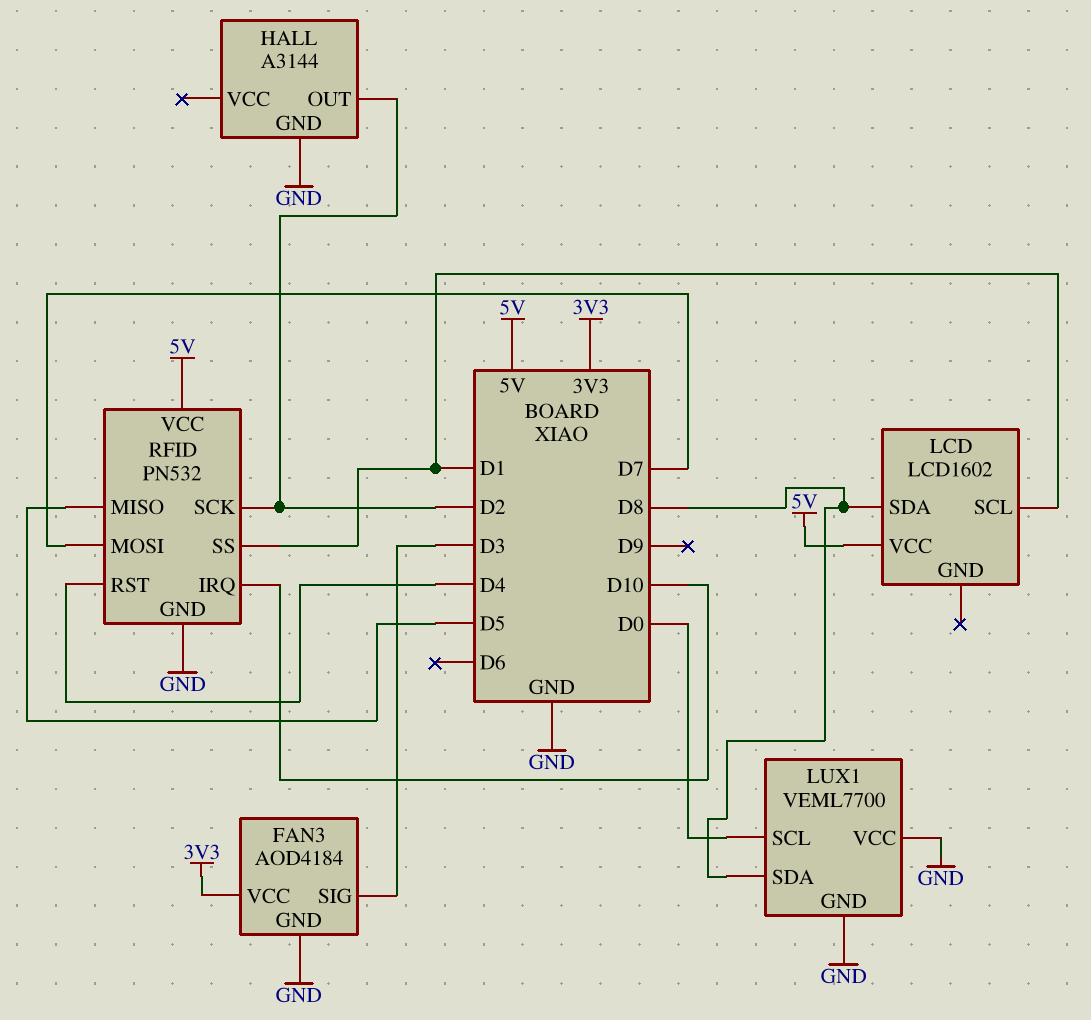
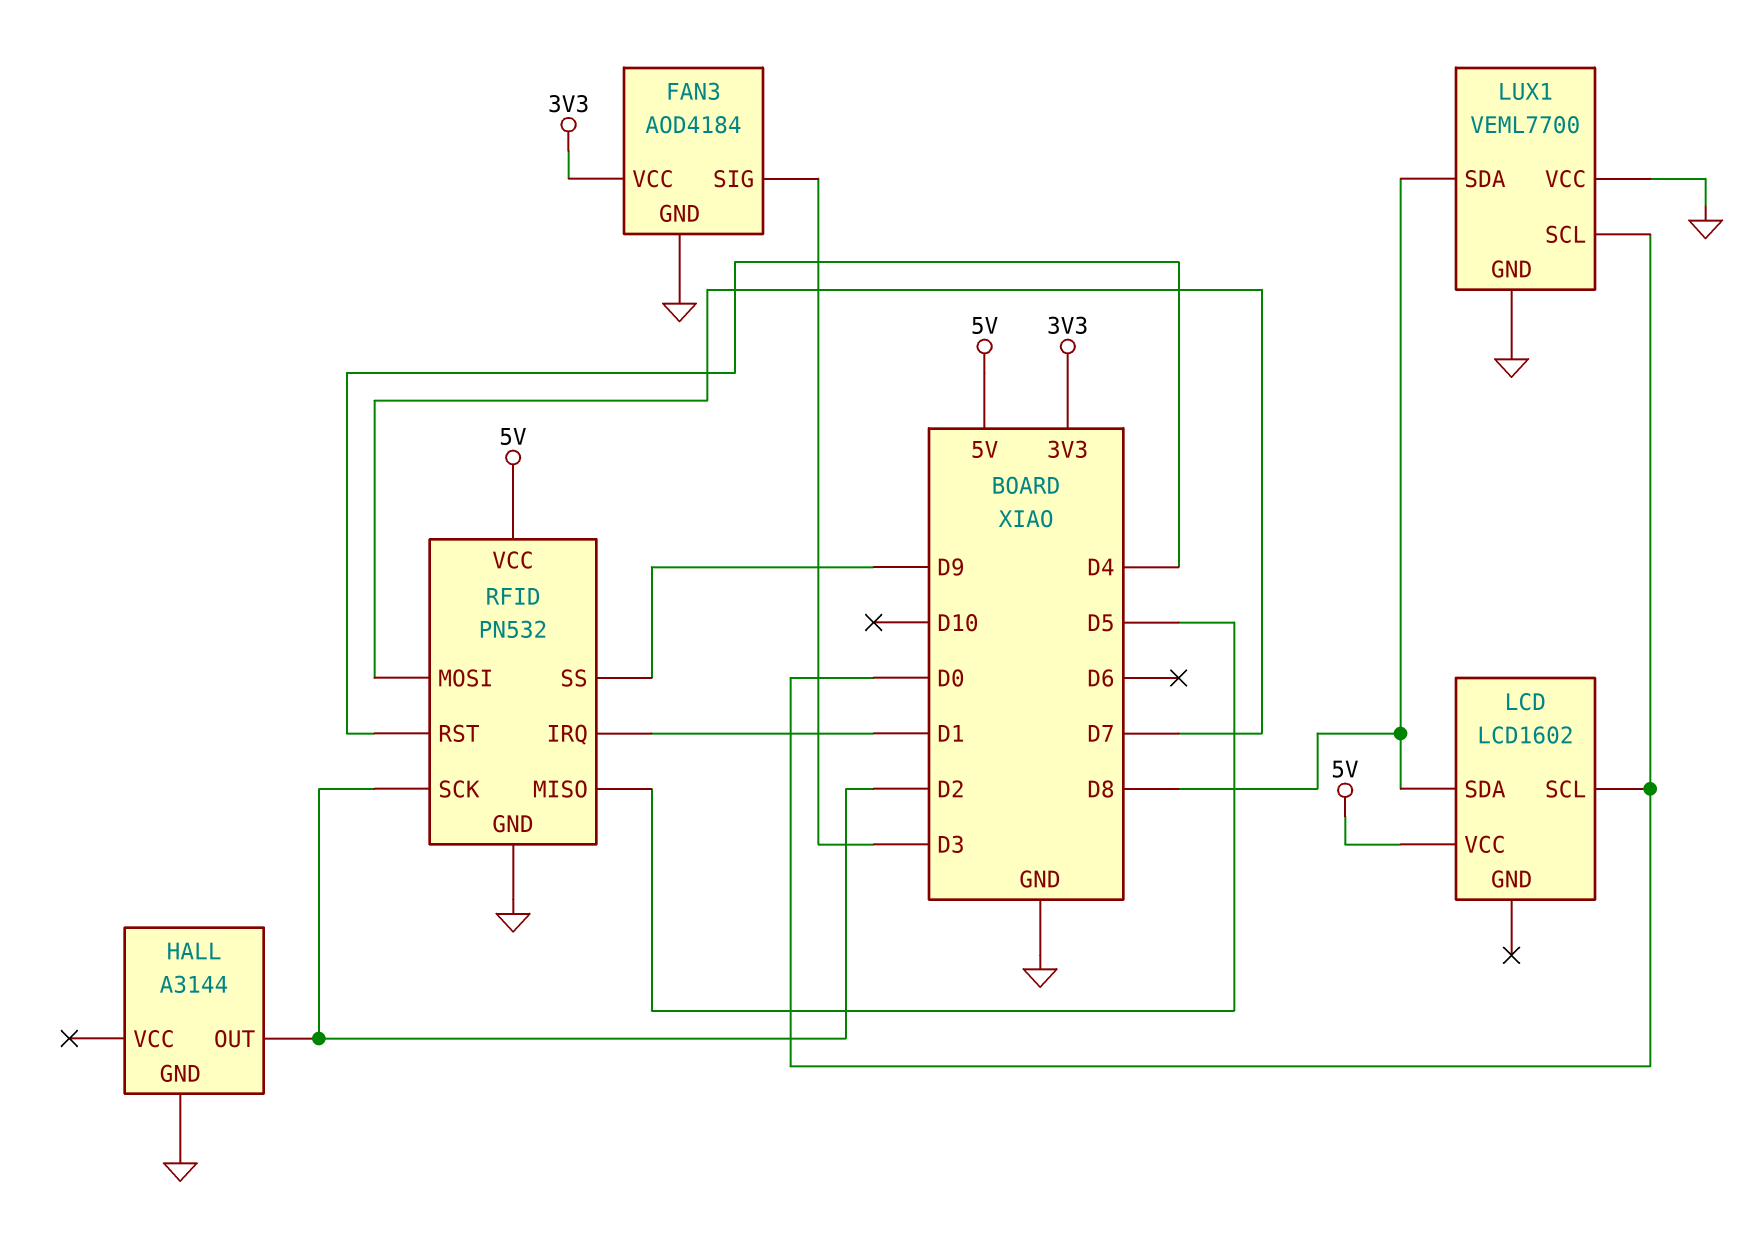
LCD pin SCL: D1 -> D0
RFID pin IRQ: D10 -> D1
RFID pin SS: D1 -> D9

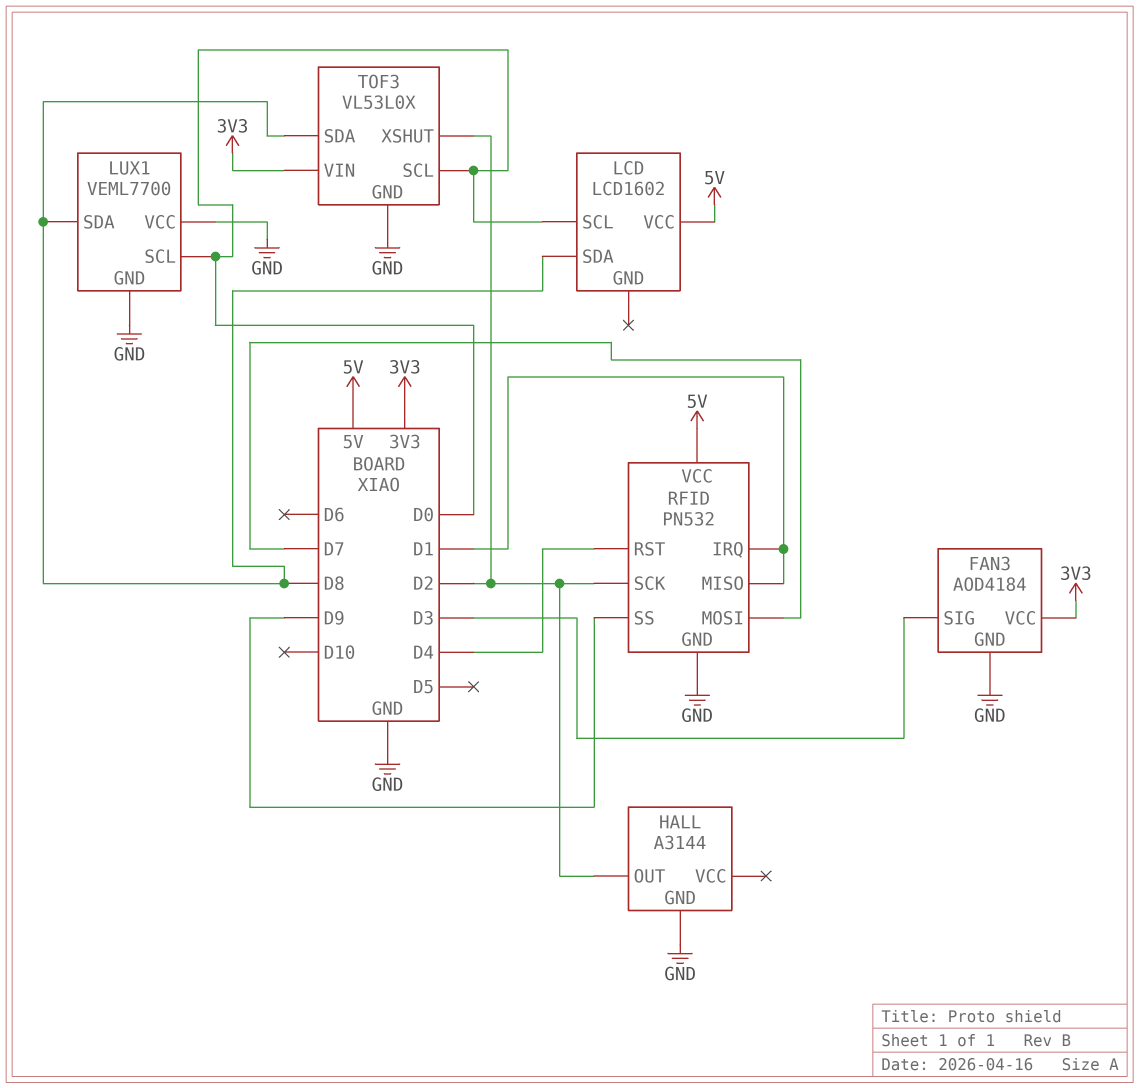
RFID pin MISO: D5 -> D1
TOF3: none -> VL53L0X
TOF3 pin GND: none -> GND
TOF3 pin SCL: none -> D0
TOF3 pin SDA: none -> D8
TOF3 pin VIN: none -> 3V3
TOF3 pin XSHUT: none -> D2

